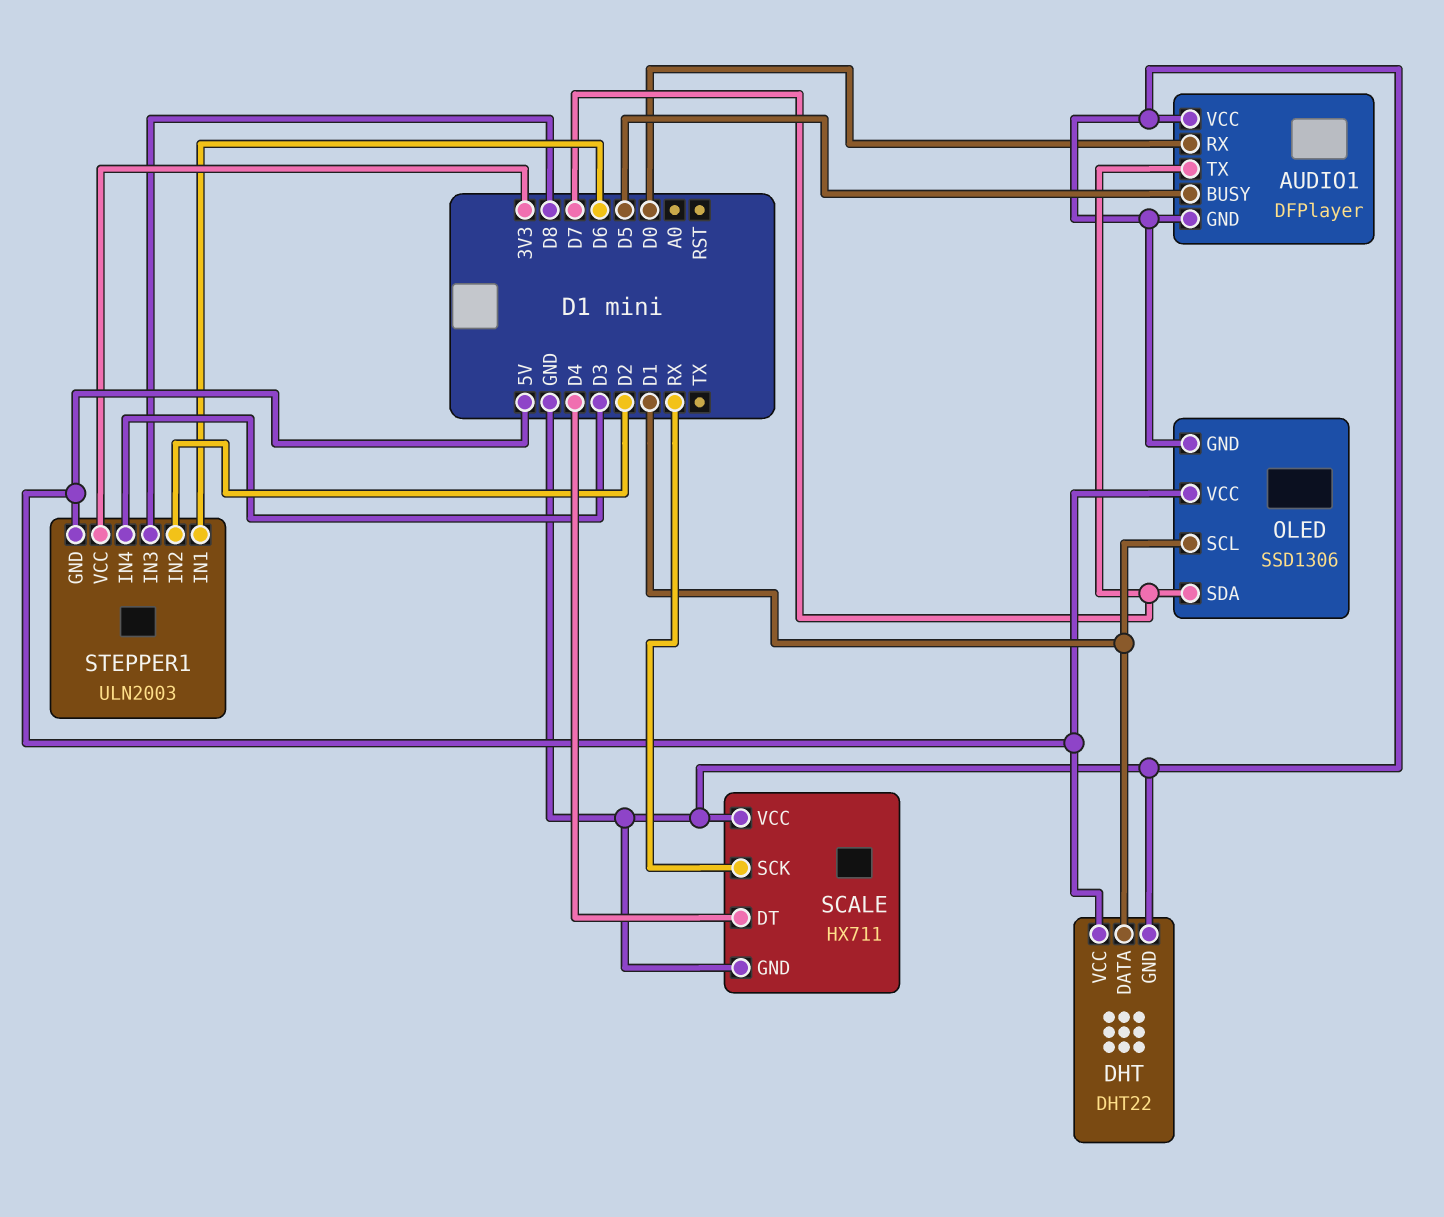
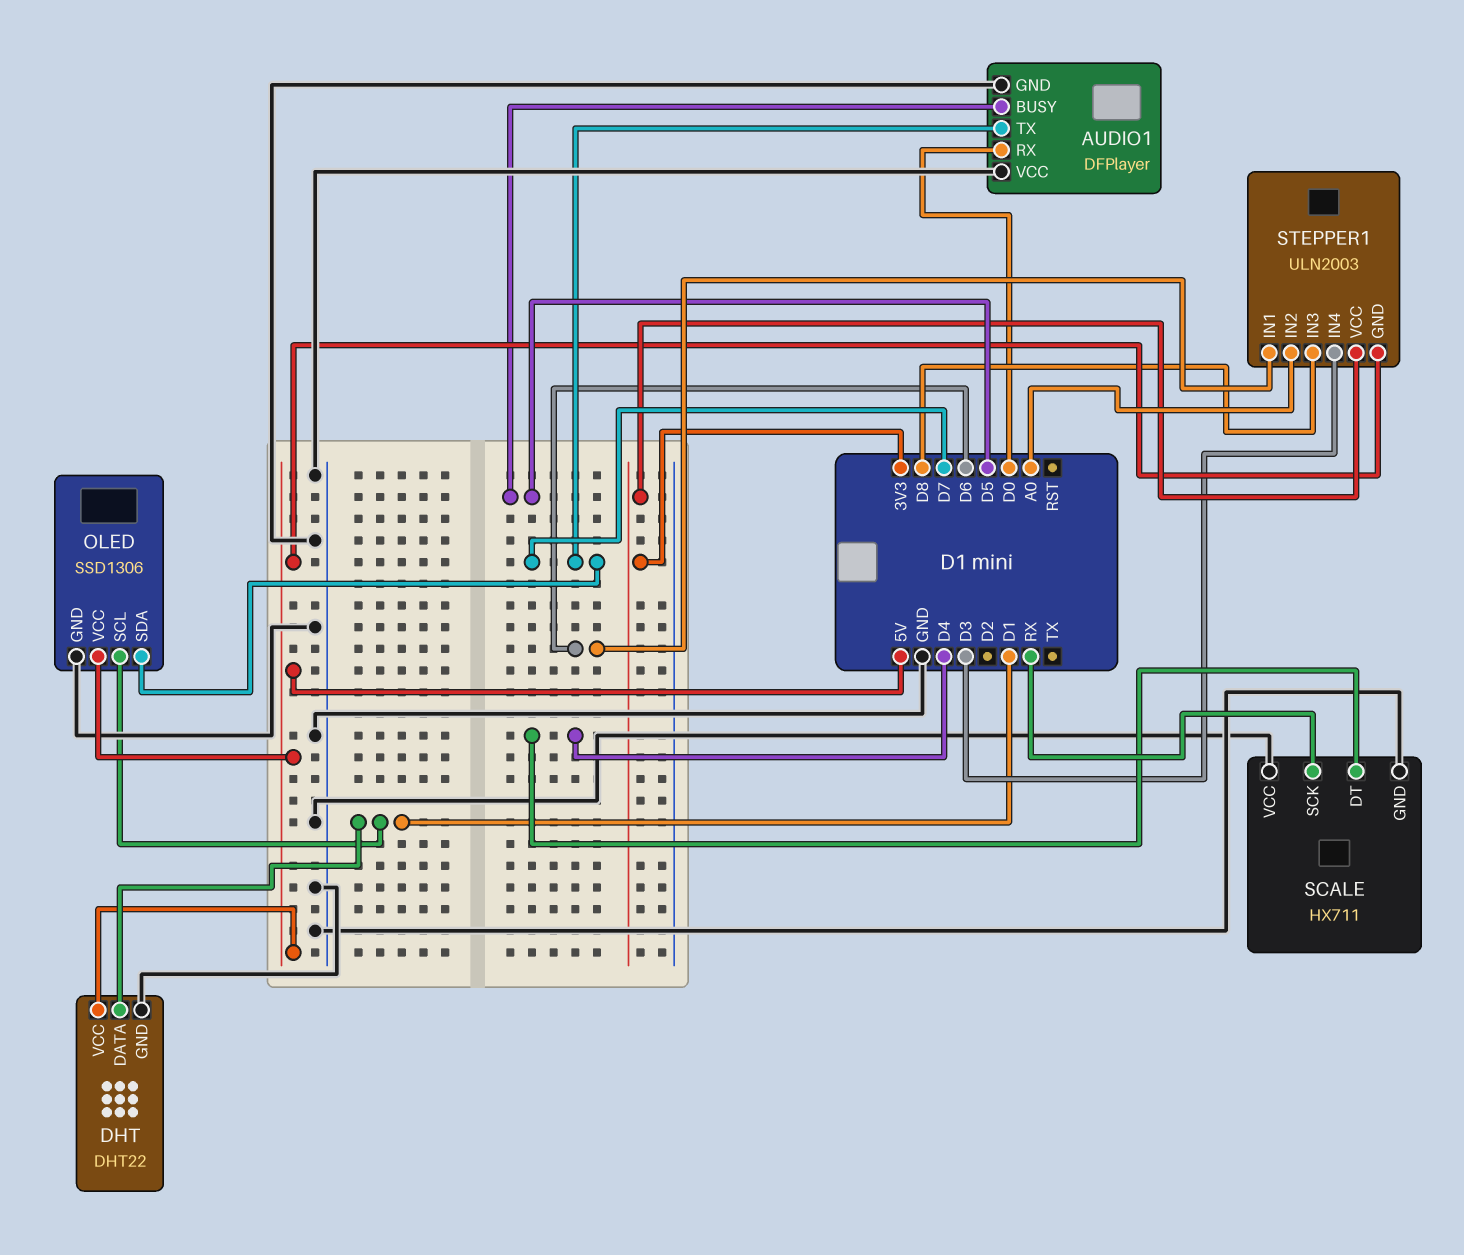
STEPPER1 pin IN2: D2 -> A0

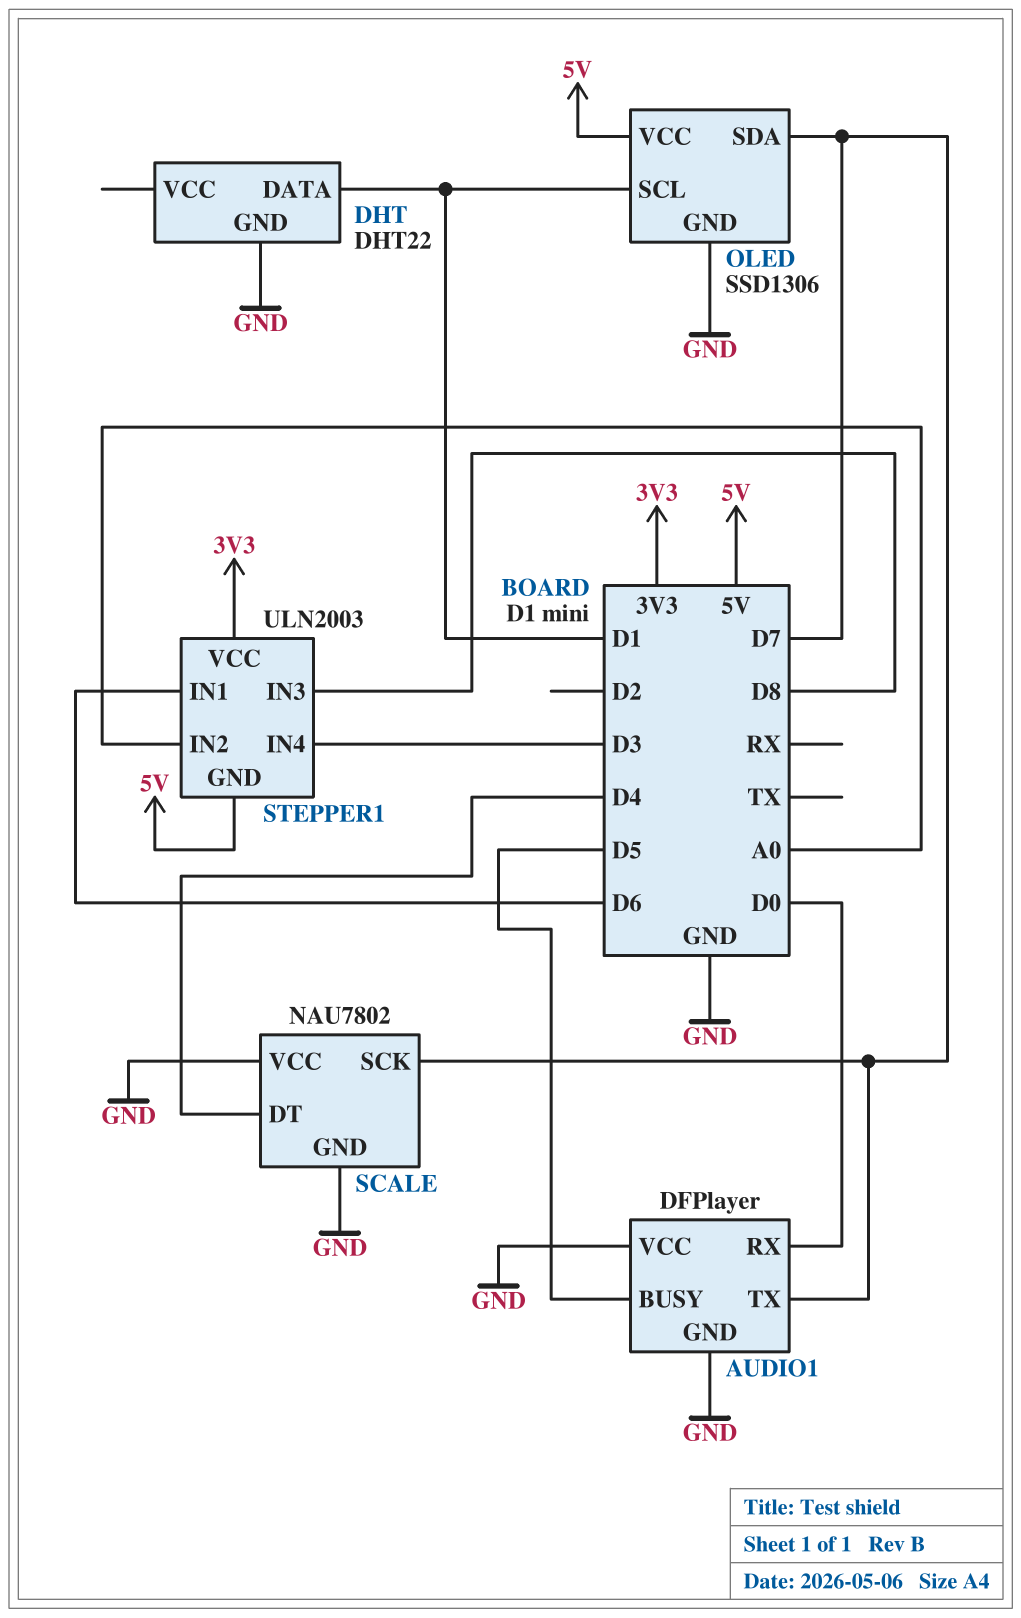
DHT pin VCC: 5V -> none
SCALE: HX711 -> NAU7802
SCALE pin SCK: RX -> D7

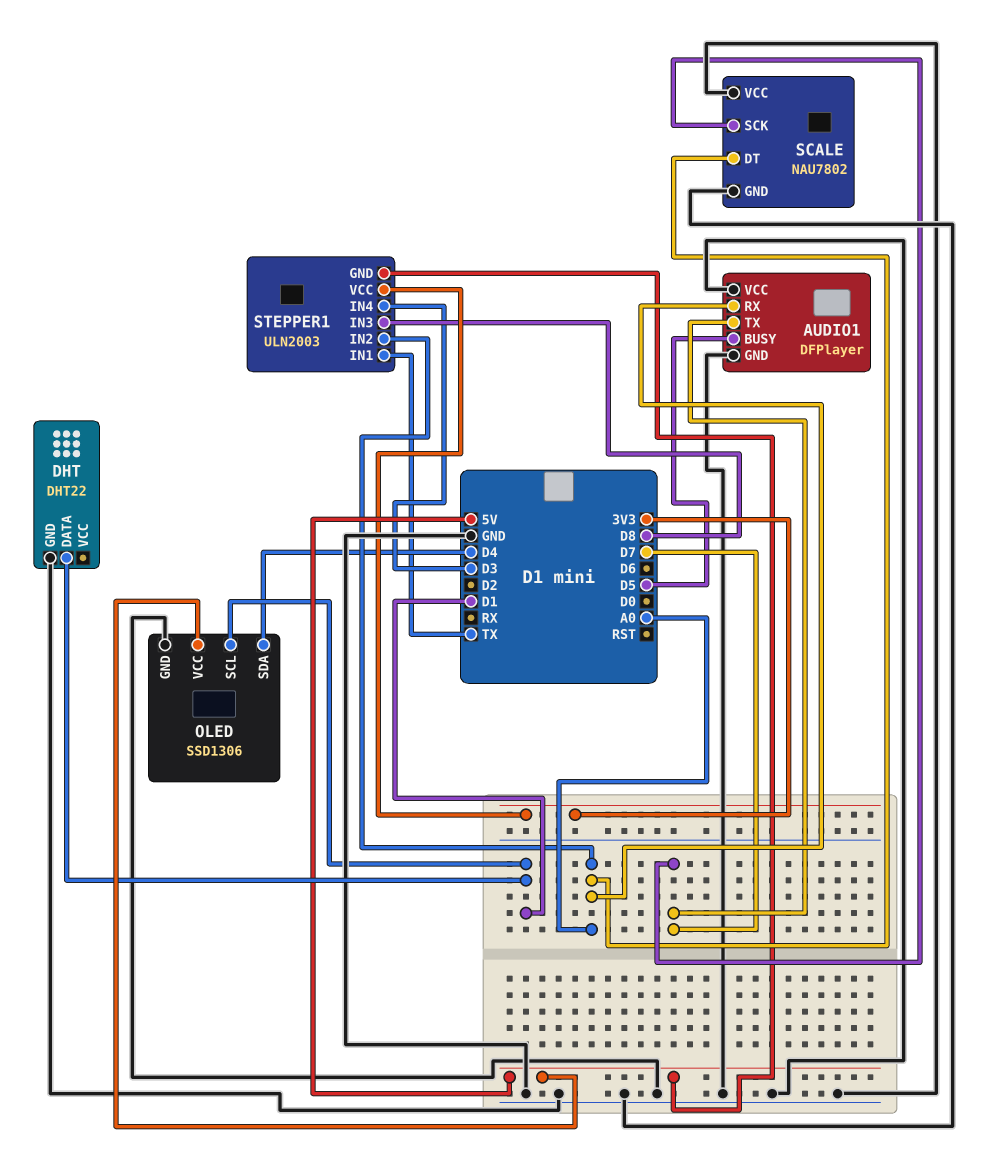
AUDIO1 pin RX: D0 -> A0
OLED pin SDA: D7 -> D4
SCALE pin DT: D4 -> A0
STEPPER1 pin IN1: D6 -> TX

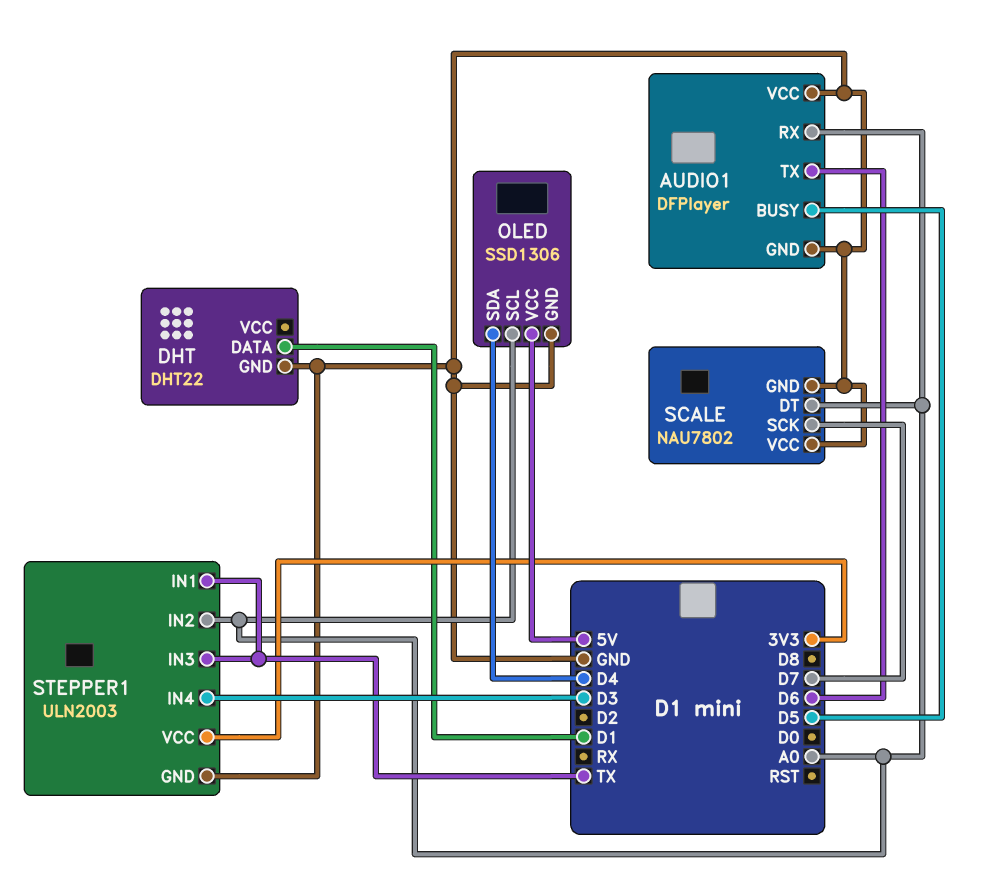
AUDIO1 pin TX: D7 -> D6
OLED pin SCL: D1 -> A0
STEPPER1 pin GND: 5V -> GND
STEPPER1 pin IN3: D8 -> TX

